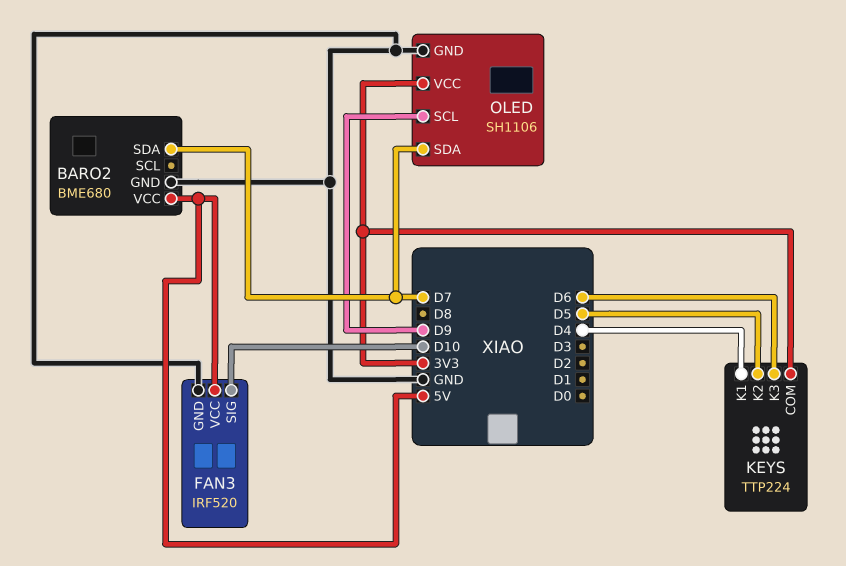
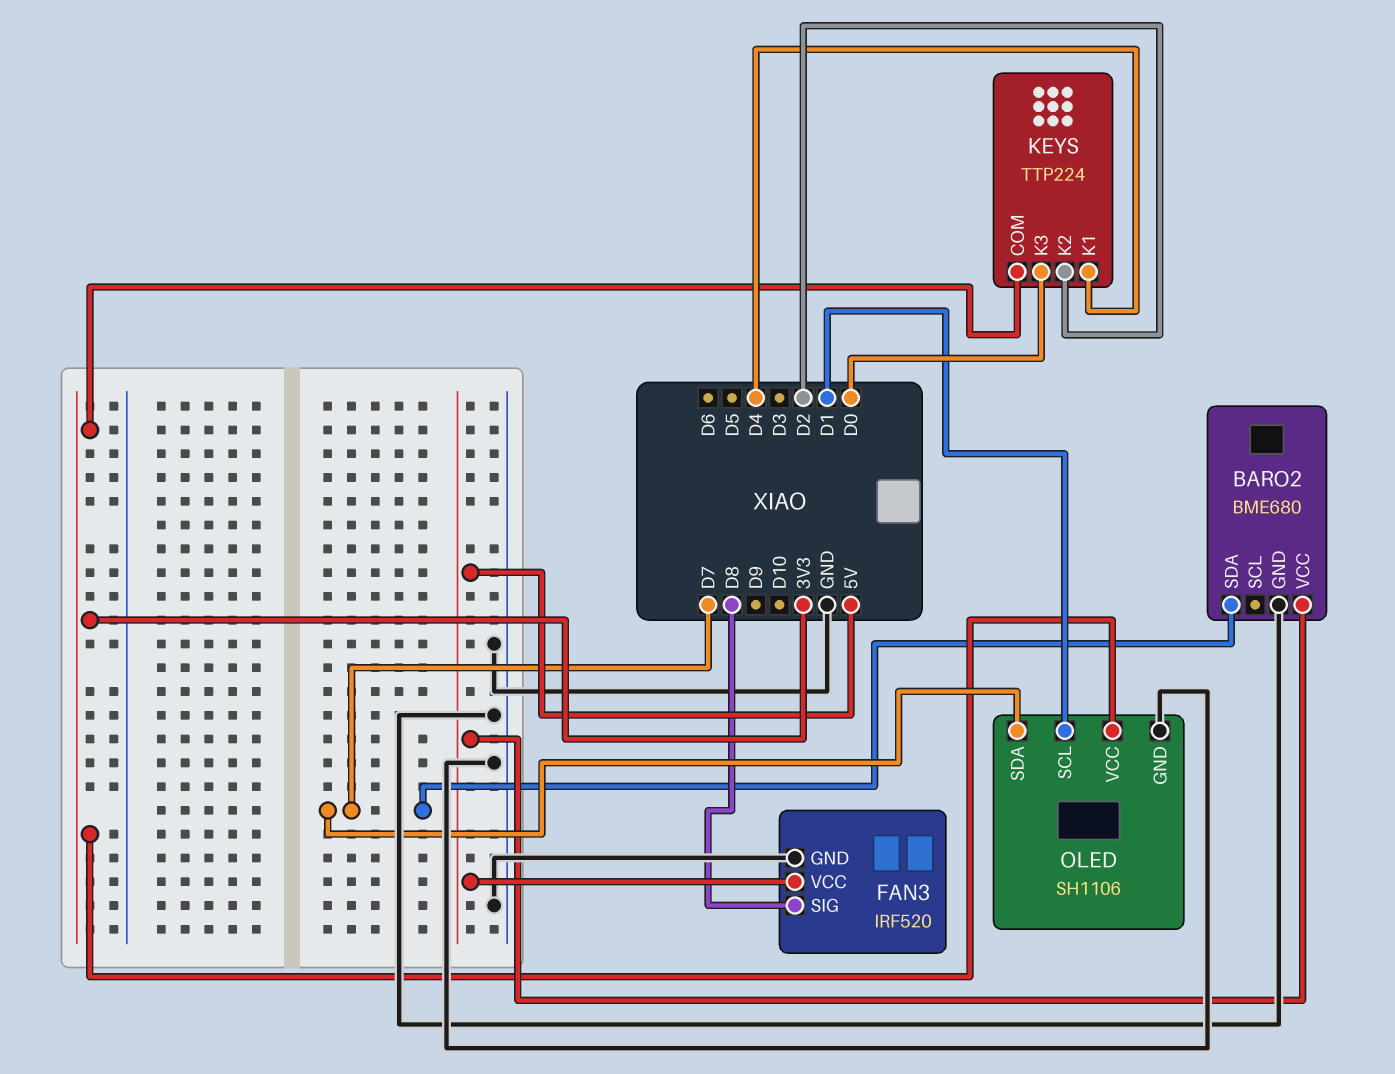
FAN3 pin SIG: D10 -> D8
KEYS pin K2: D5 -> D2
KEYS pin K3: D6 -> D0
OLED pin SCL: D9 -> D1

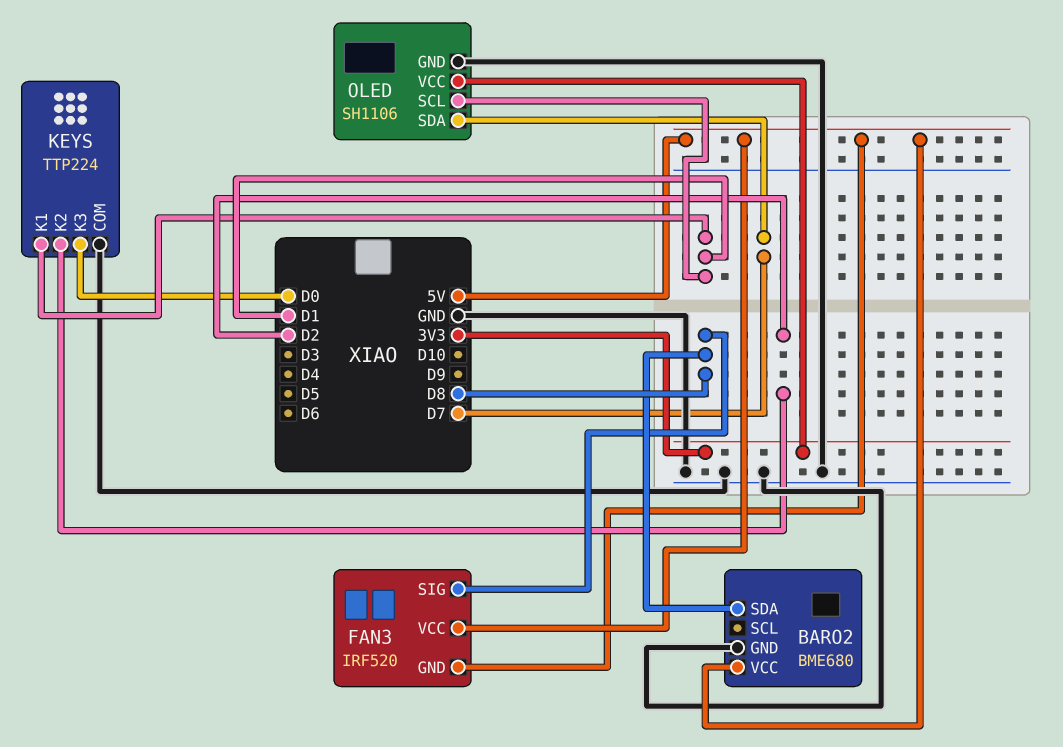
BARO2 pin SDA: D7 -> D8
FAN3 pin GND: GND -> 5V
KEYS pin COM: 3V3 -> GND
KEYS pin K1: D4 -> D1

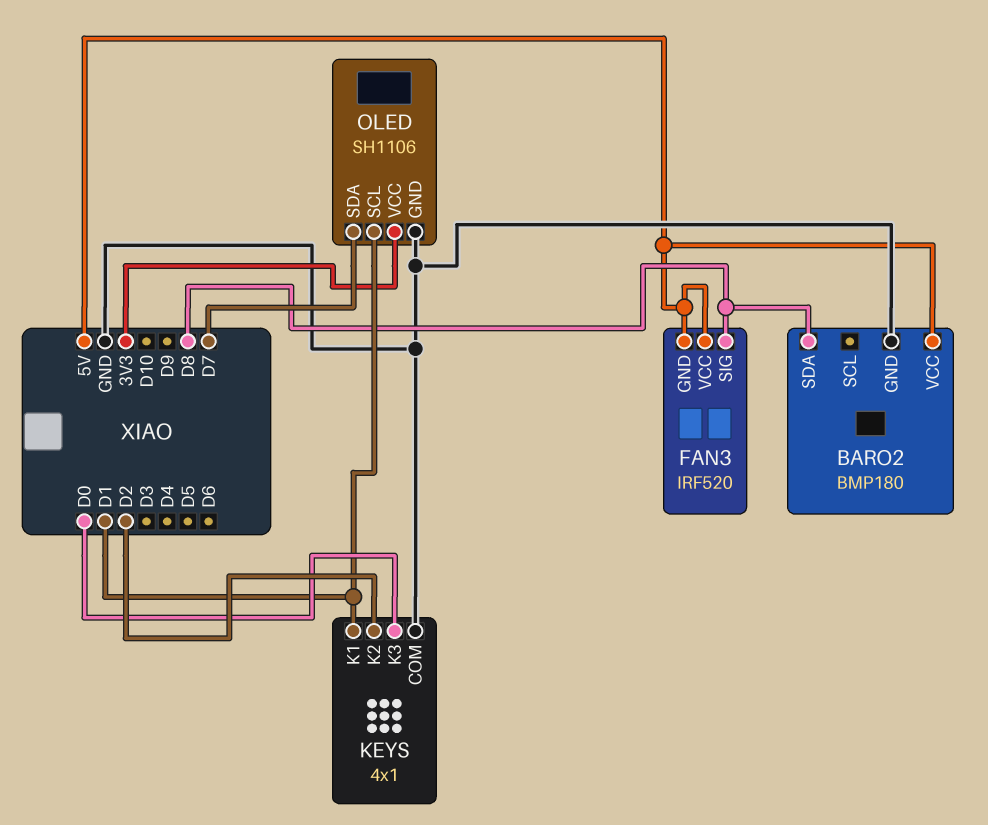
BARO2: BME680 -> BMP180
KEYS: TTP224 -> 4x1

